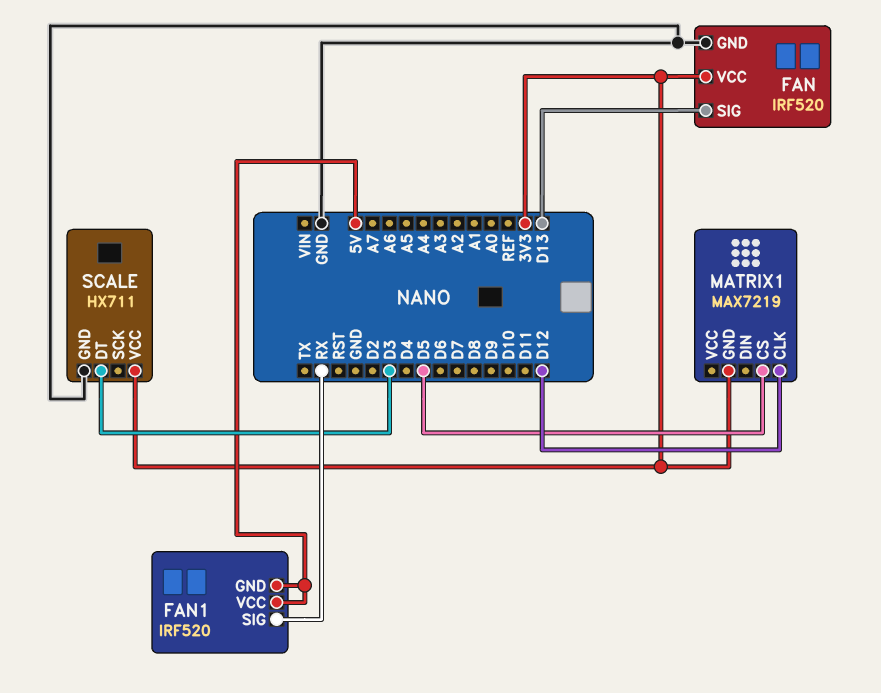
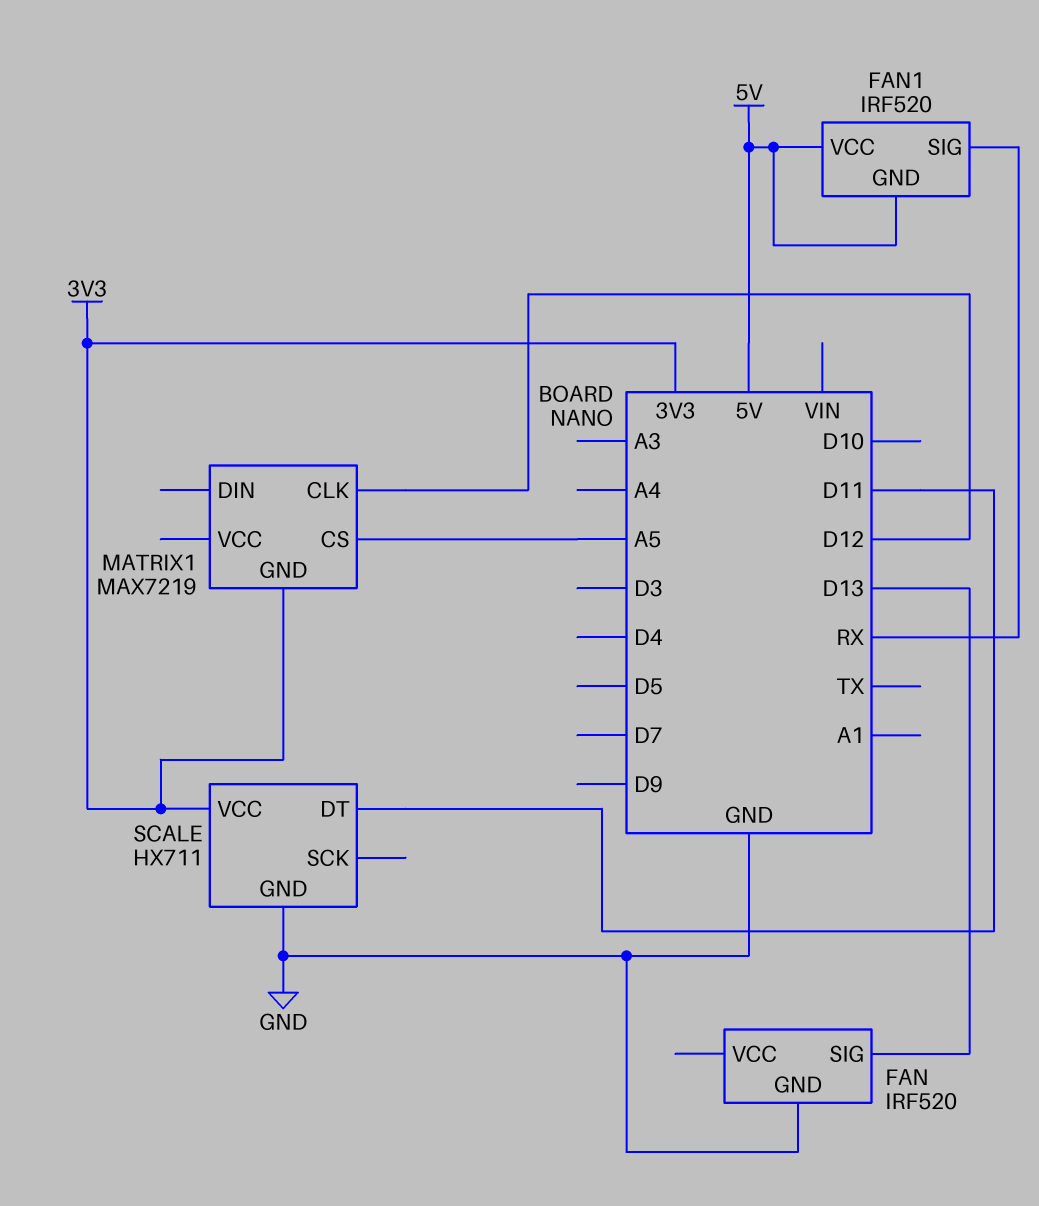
FAN pin VCC: 3V3 -> none
MATRIX1 pin CS: D5 -> A5
SCALE pin DT: D3 -> D11

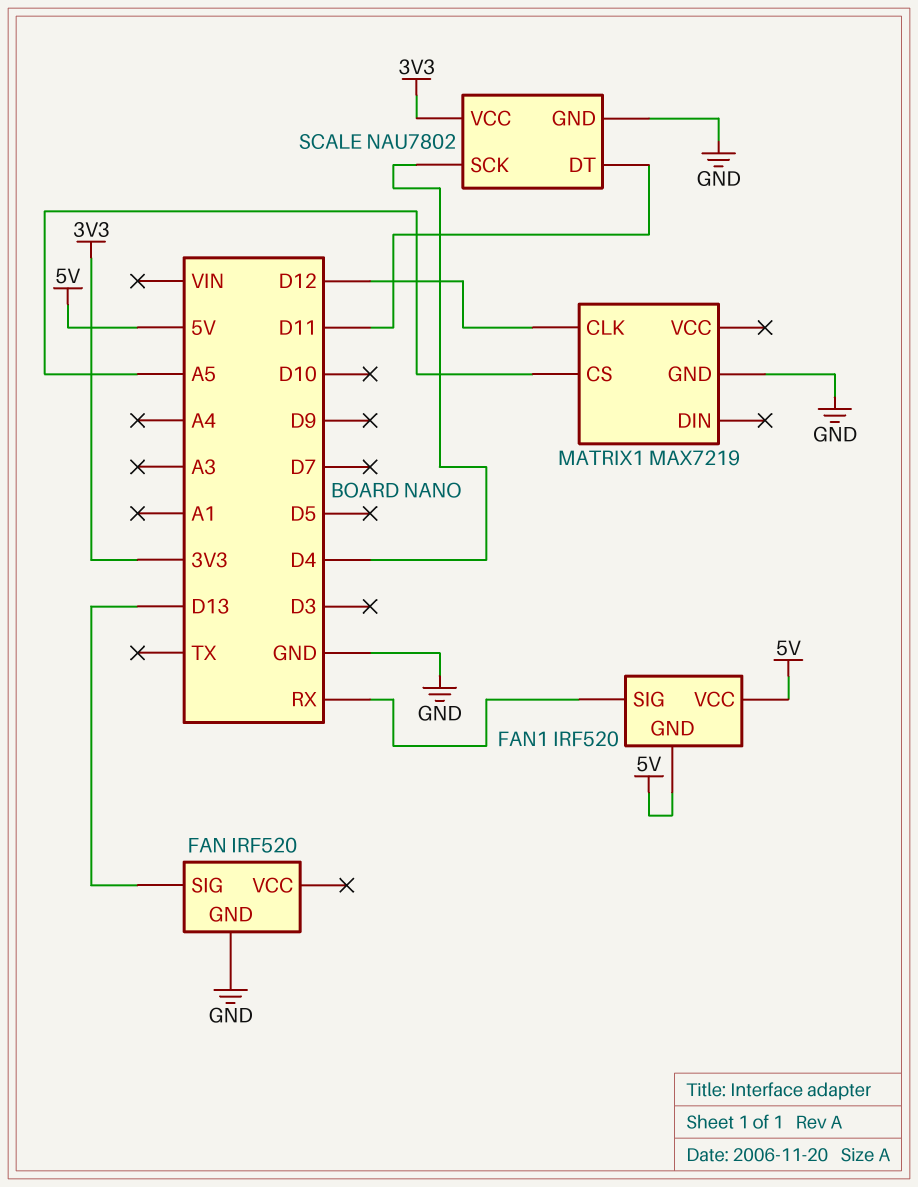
MATRIX1 pin GND: 3V3 -> GND
SCALE: HX711 -> NAU7802
SCALE pin SCK: none -> D4

